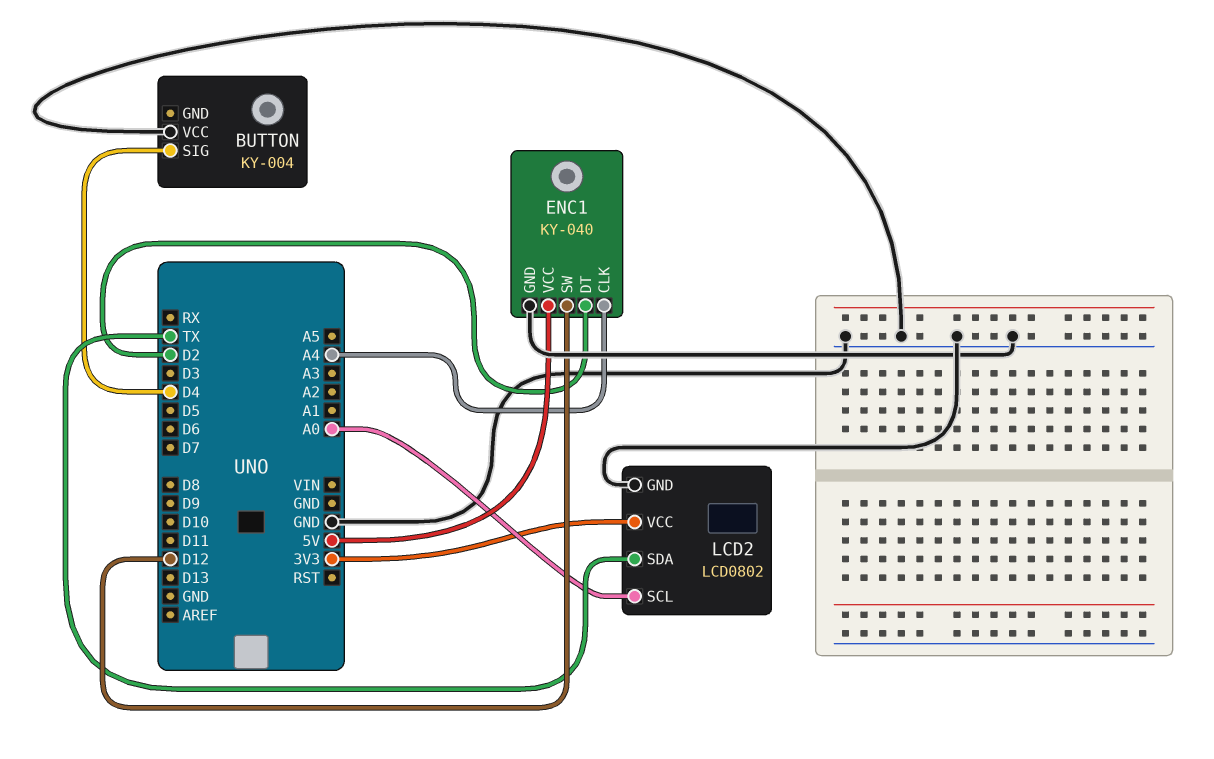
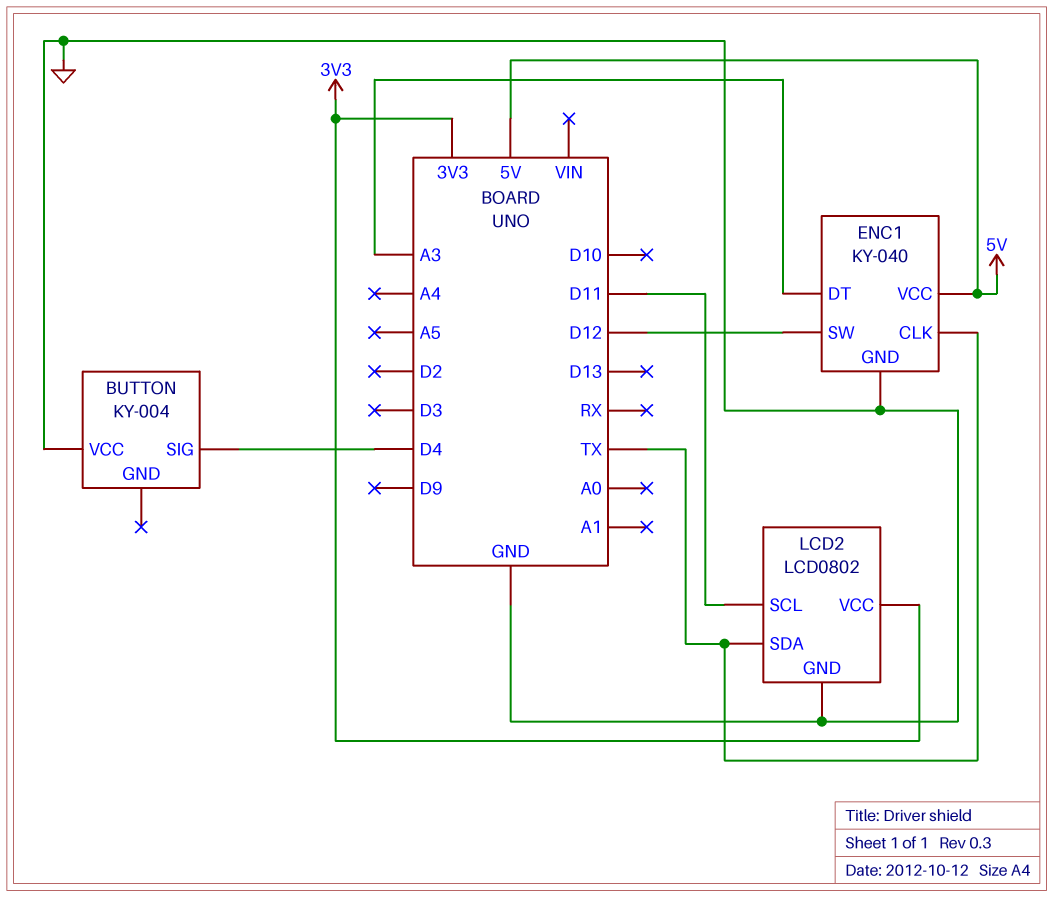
ENC1 pin CLK: A4 -> TX
ENC1 pin DT: D2 -> A3
LCD2 pin SCL: A0 -> D11

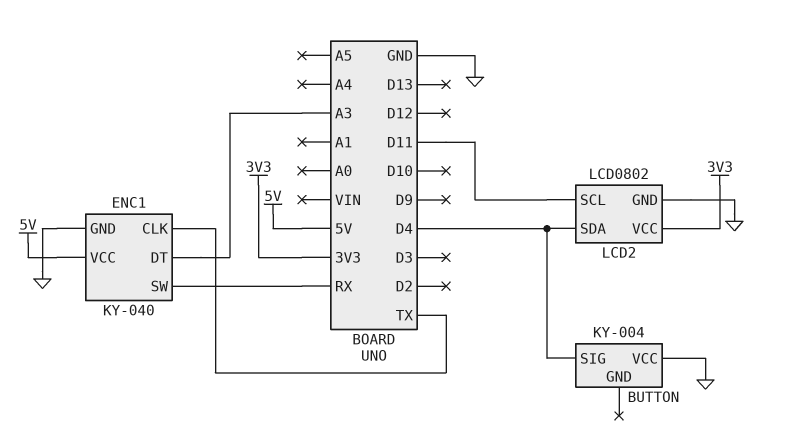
ENC1 pin SW: D12 -> RX
LCD2 pin SDA: TX -> D4

